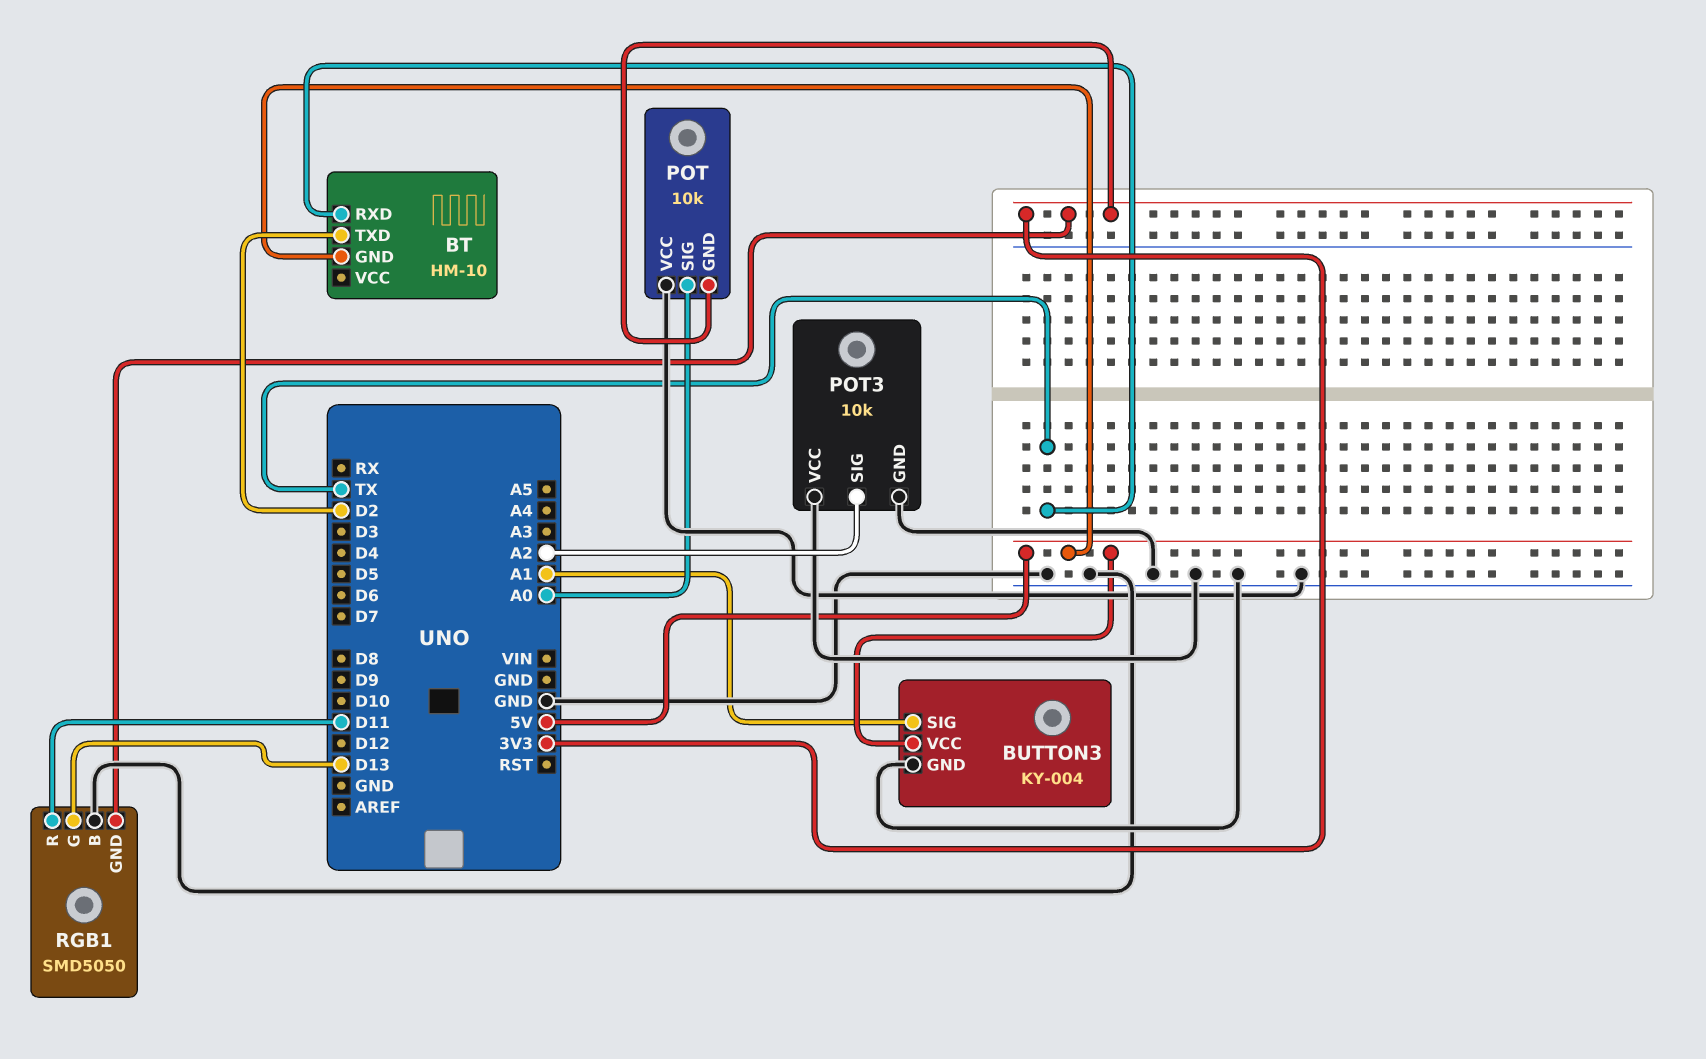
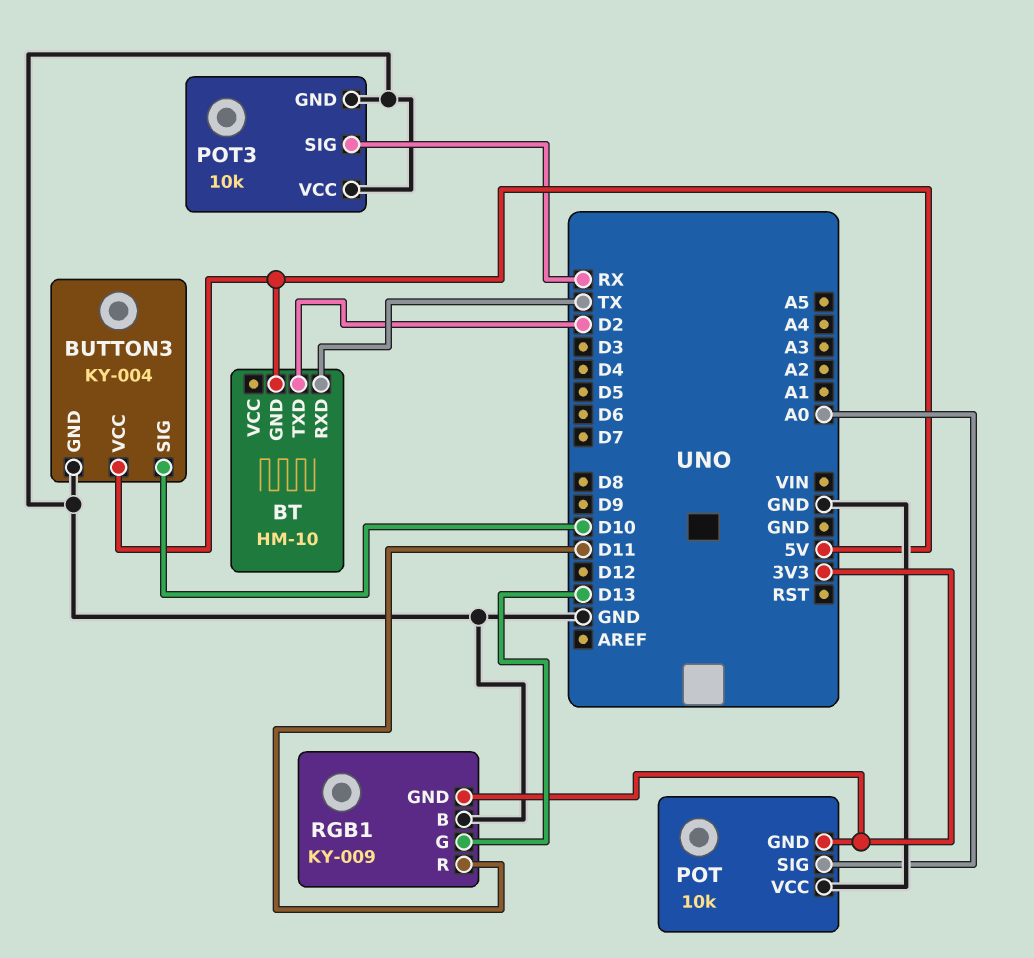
BUTTON3 pin SIG: A1 -> D10
POT3 pin SIG: A2 -> RX
RGB1: SMD5050 -> KY-009

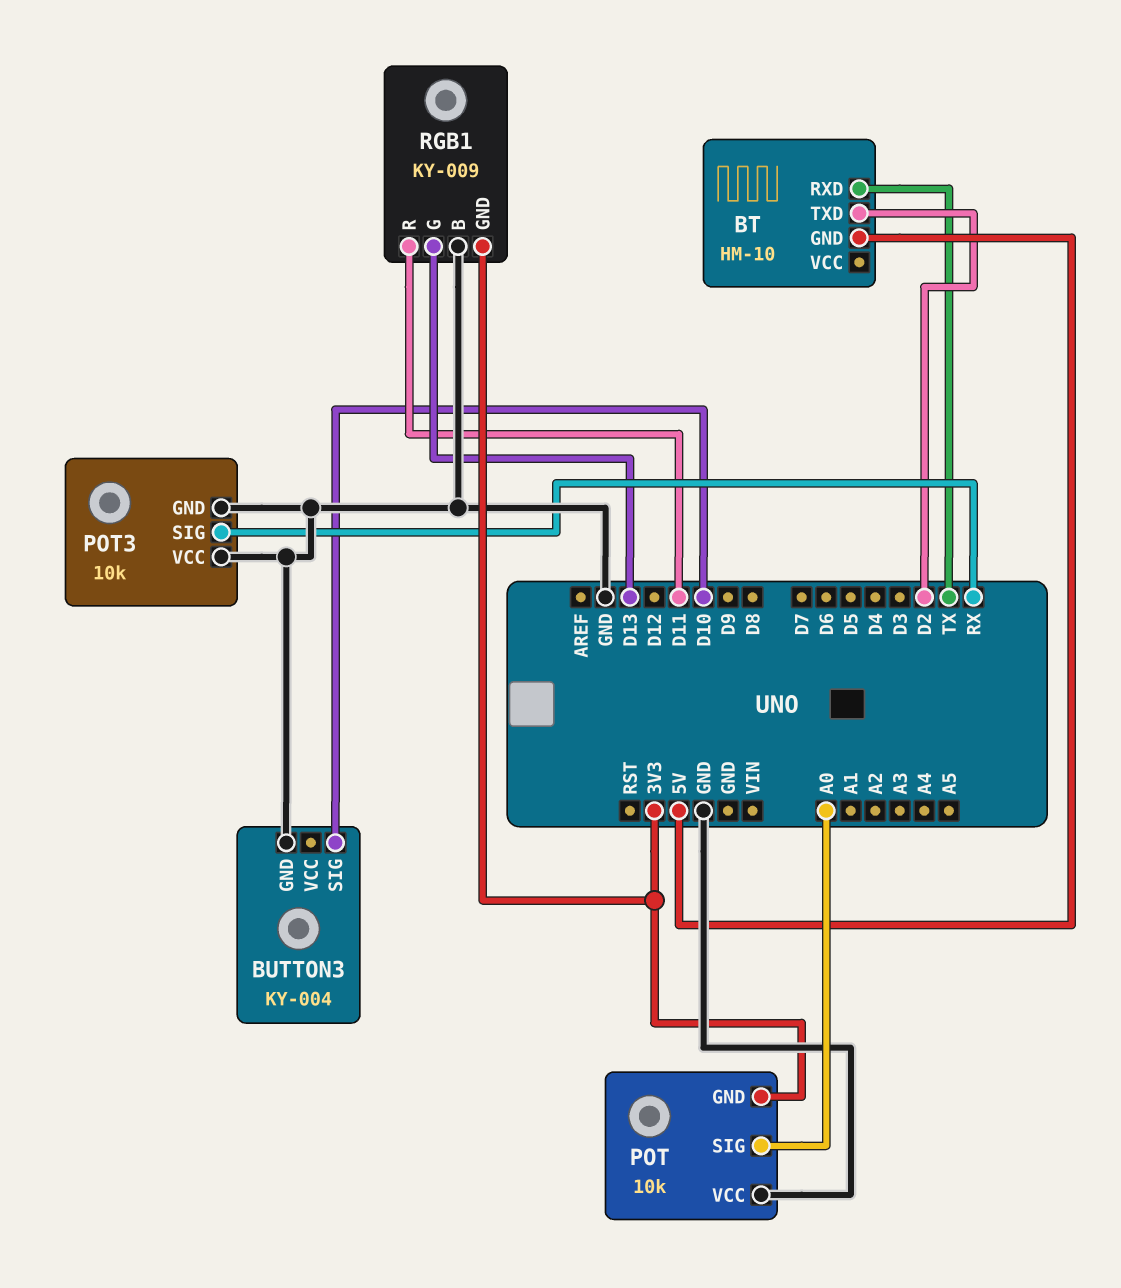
BUTTON3 pin VCC: 5V -> none

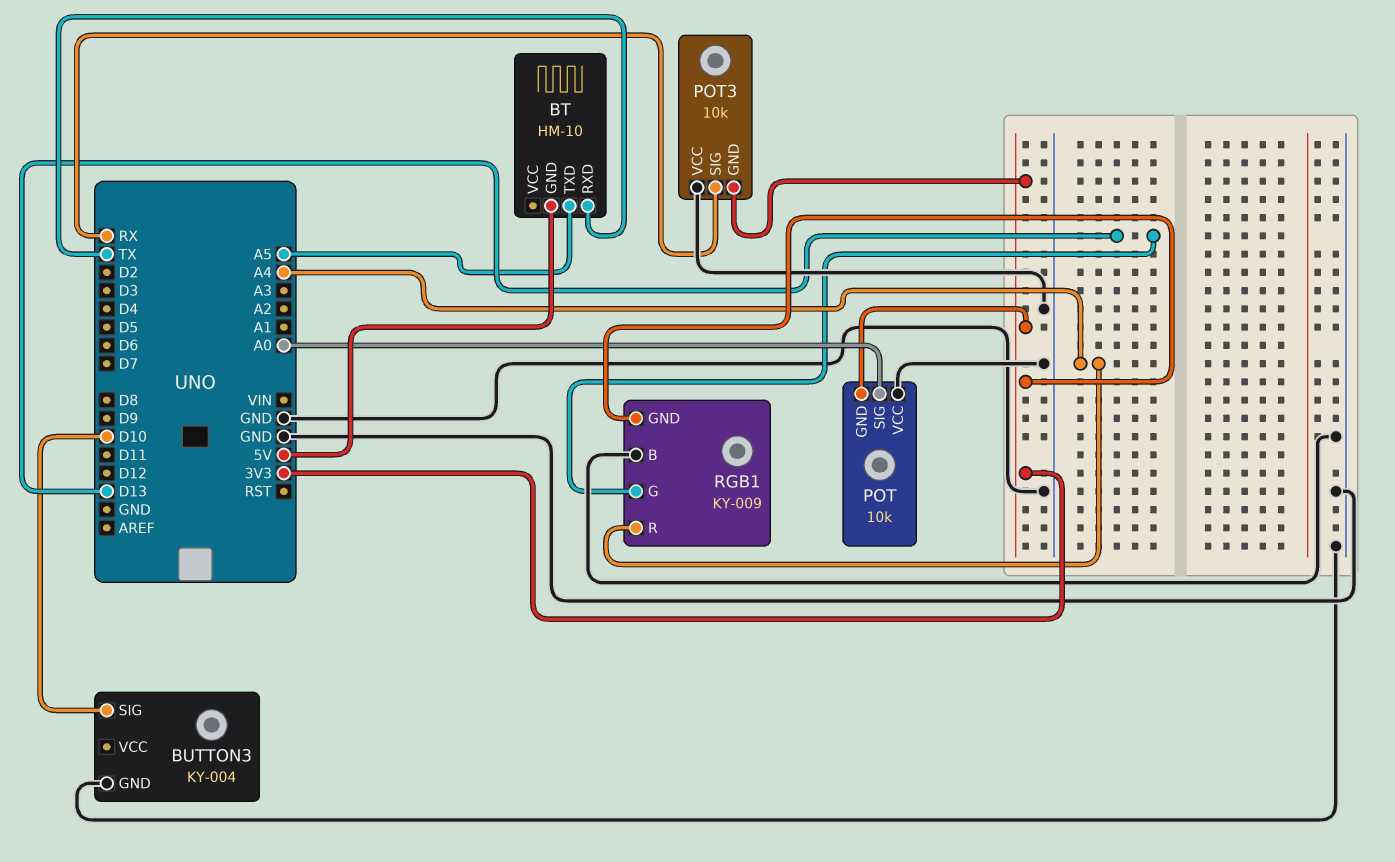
BT pin TXD: D2 -> A5
POT3 pin GND: GND -> 3V3
RGB1 pin R: D11 -> A4

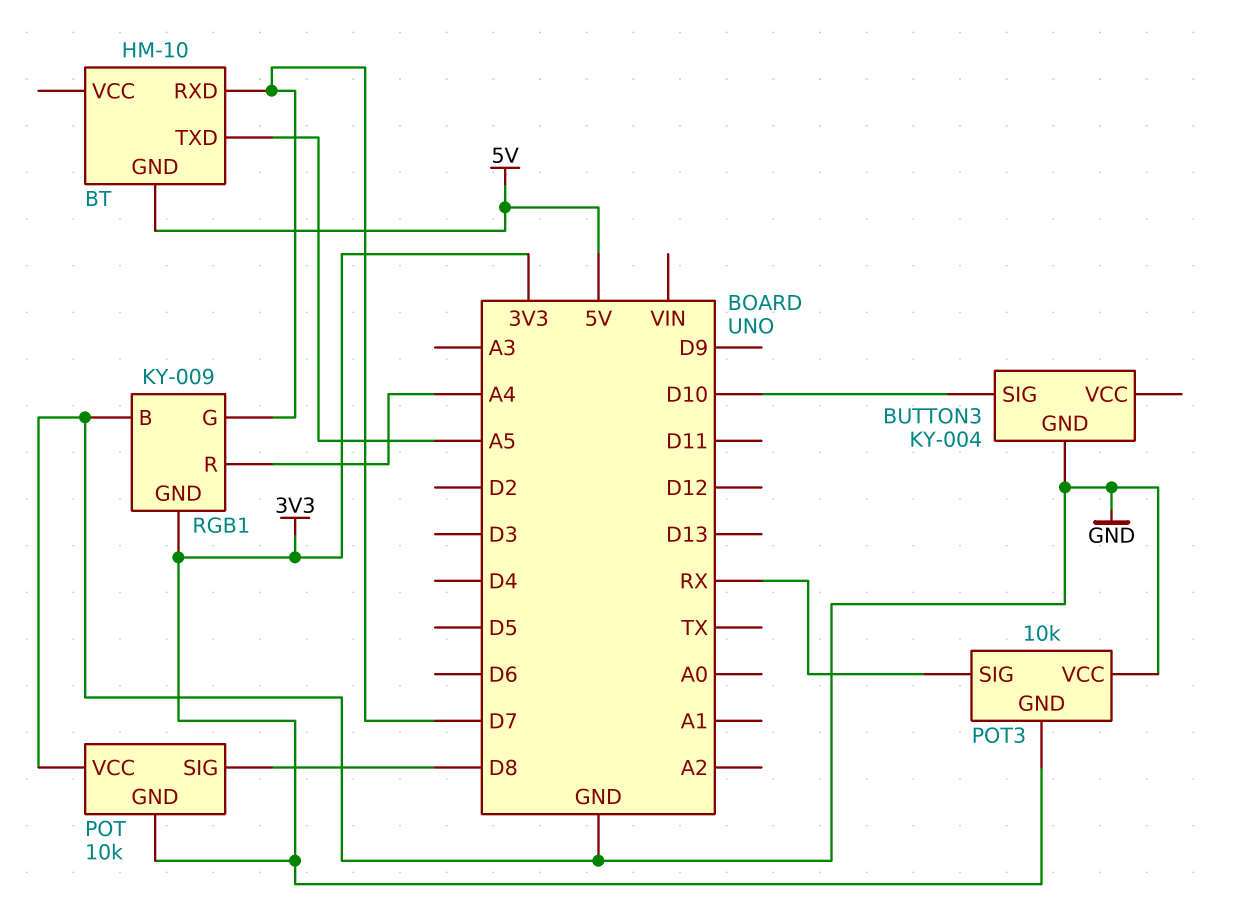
BT pin RXD: TX -> D7
POT pin SIG: A0 -> D8
RGB1 pin G: D13 -> D7

